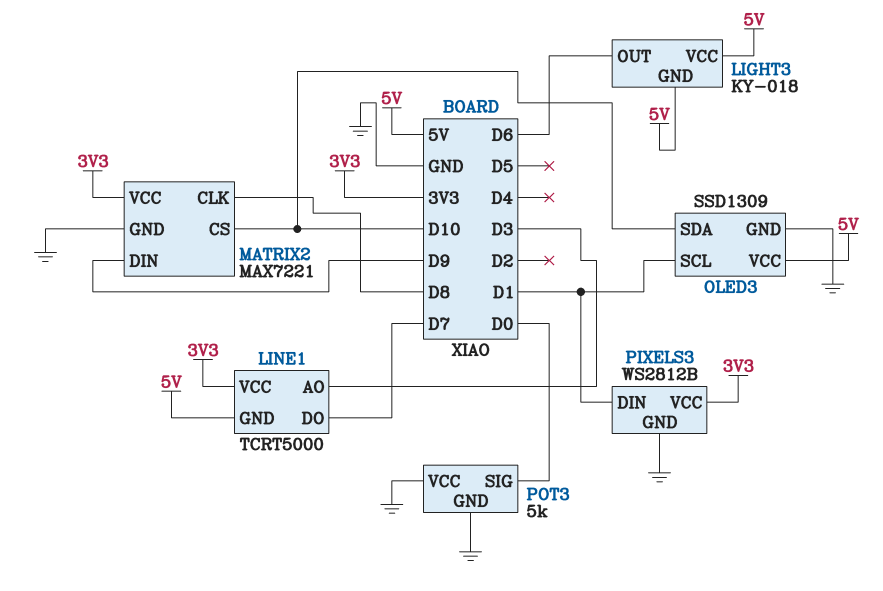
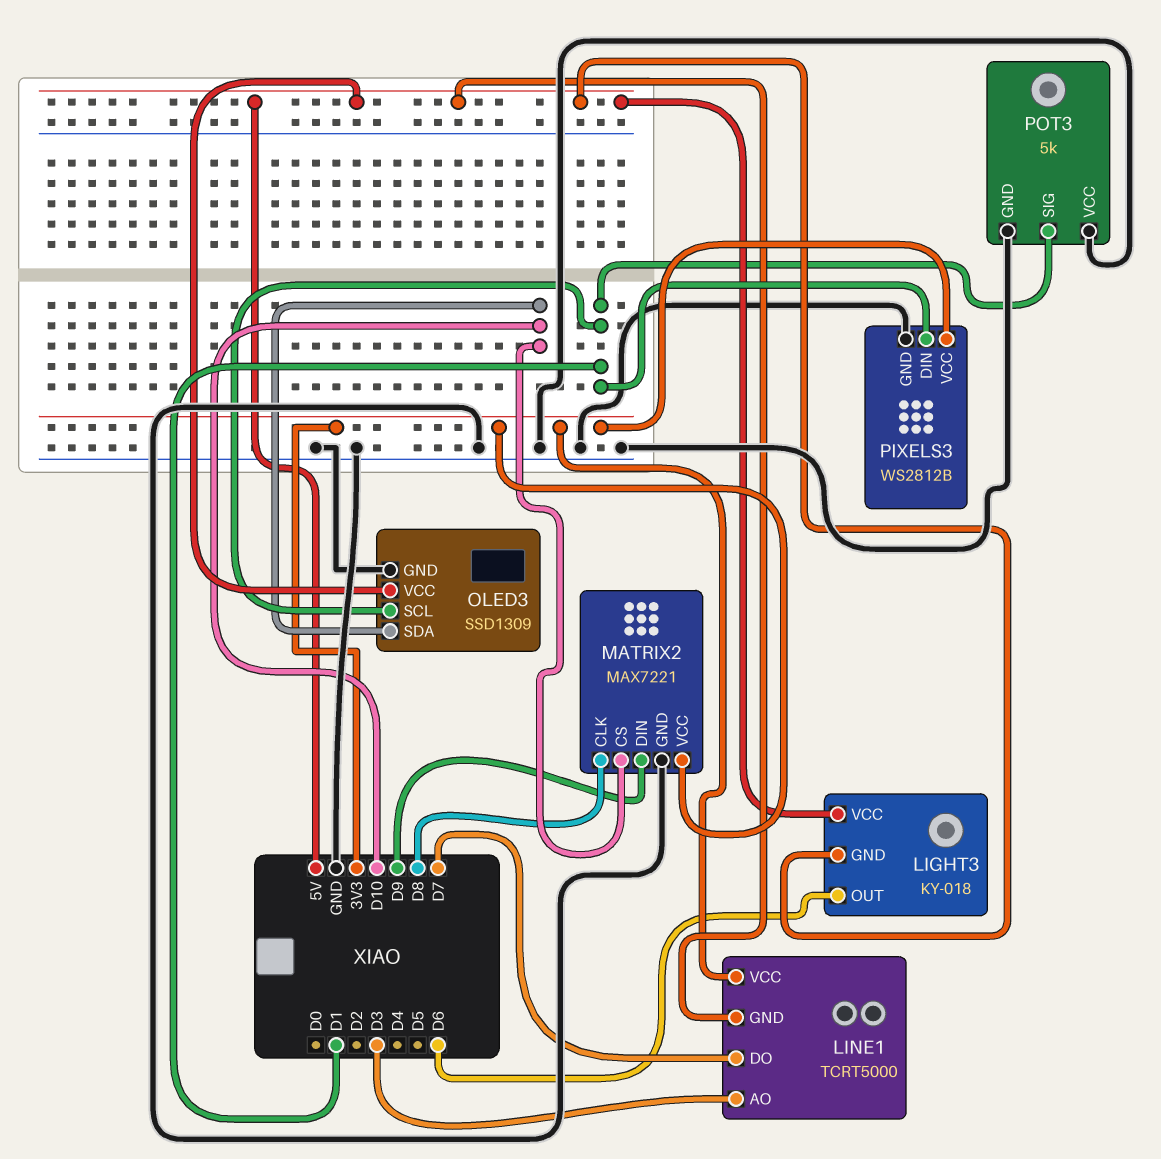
POT3 pin SIG: D0 -> D1

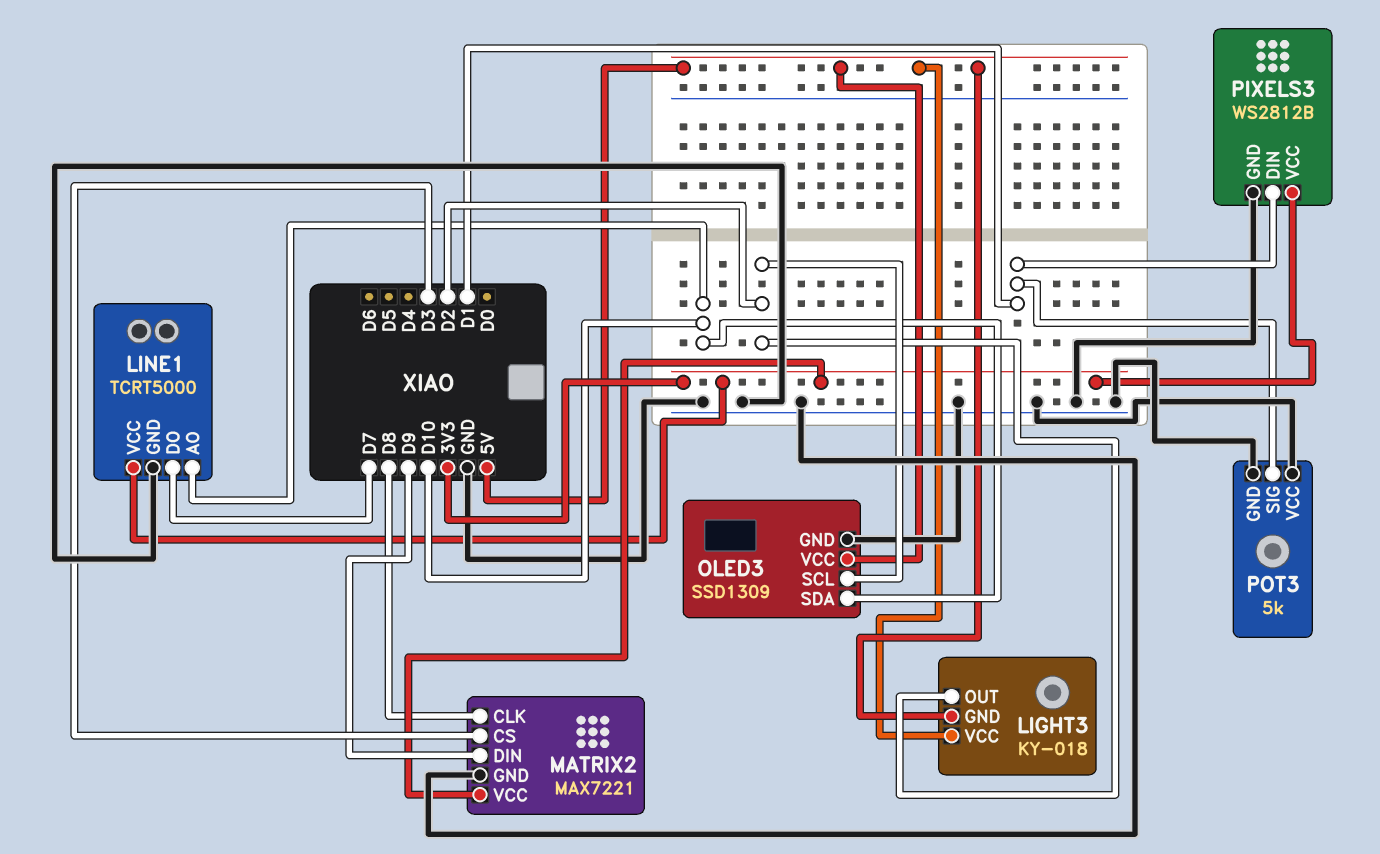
LIGHT3 pin OUT: D6 -> D2
LINE1 pin AO: D3 -> D10
LINE1 pin GND: 5V -> GND
MATRIX2 pin CS: D10 -> D3
OLED3 pin SCL: D1 -> D2

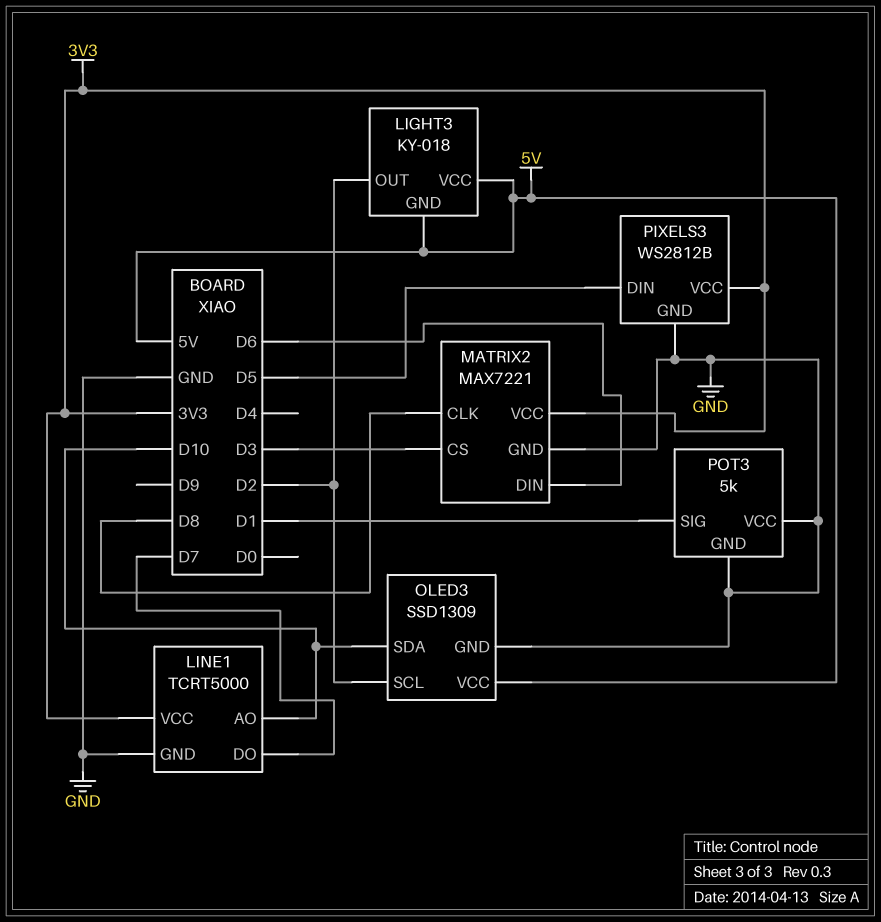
MATRIX2 pin DIN: D9 -> D6
PIXELS3 pin DIN: D1 -> D5

